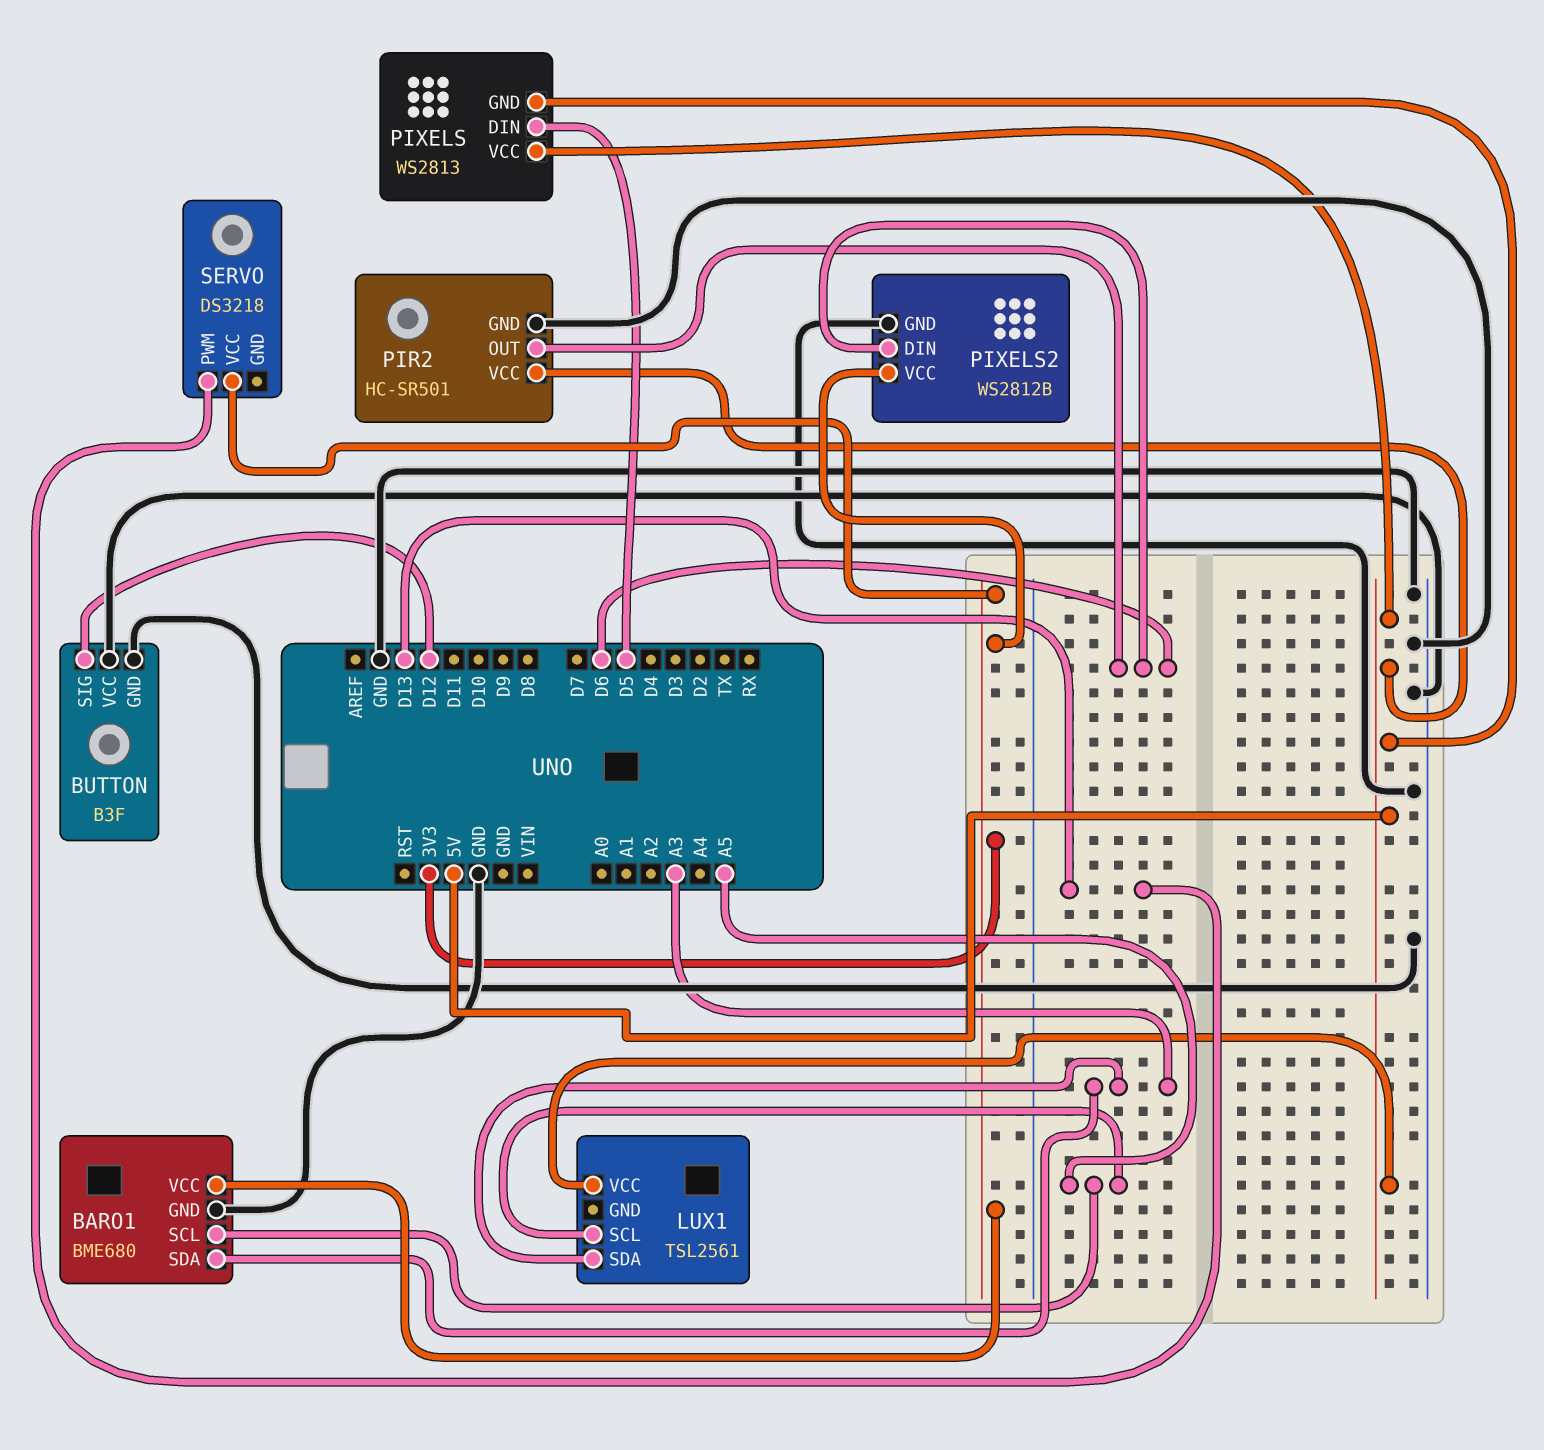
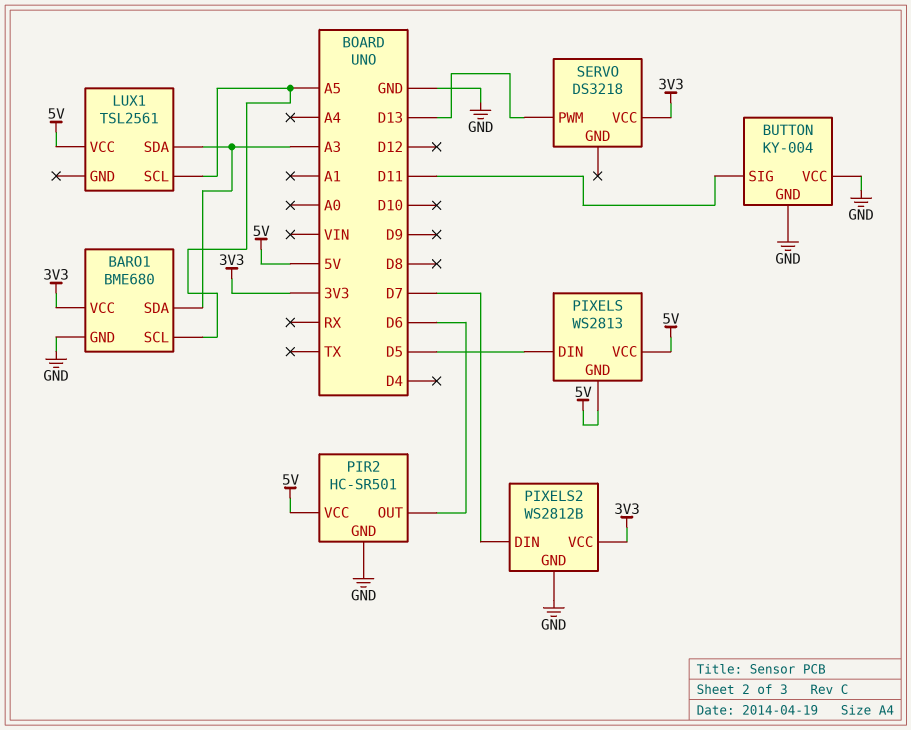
BUTTON: B3F -> KY-004
BUTTON pin SIG: D12 -> D11
PIXELS2 pin DIN: D6 -> D7

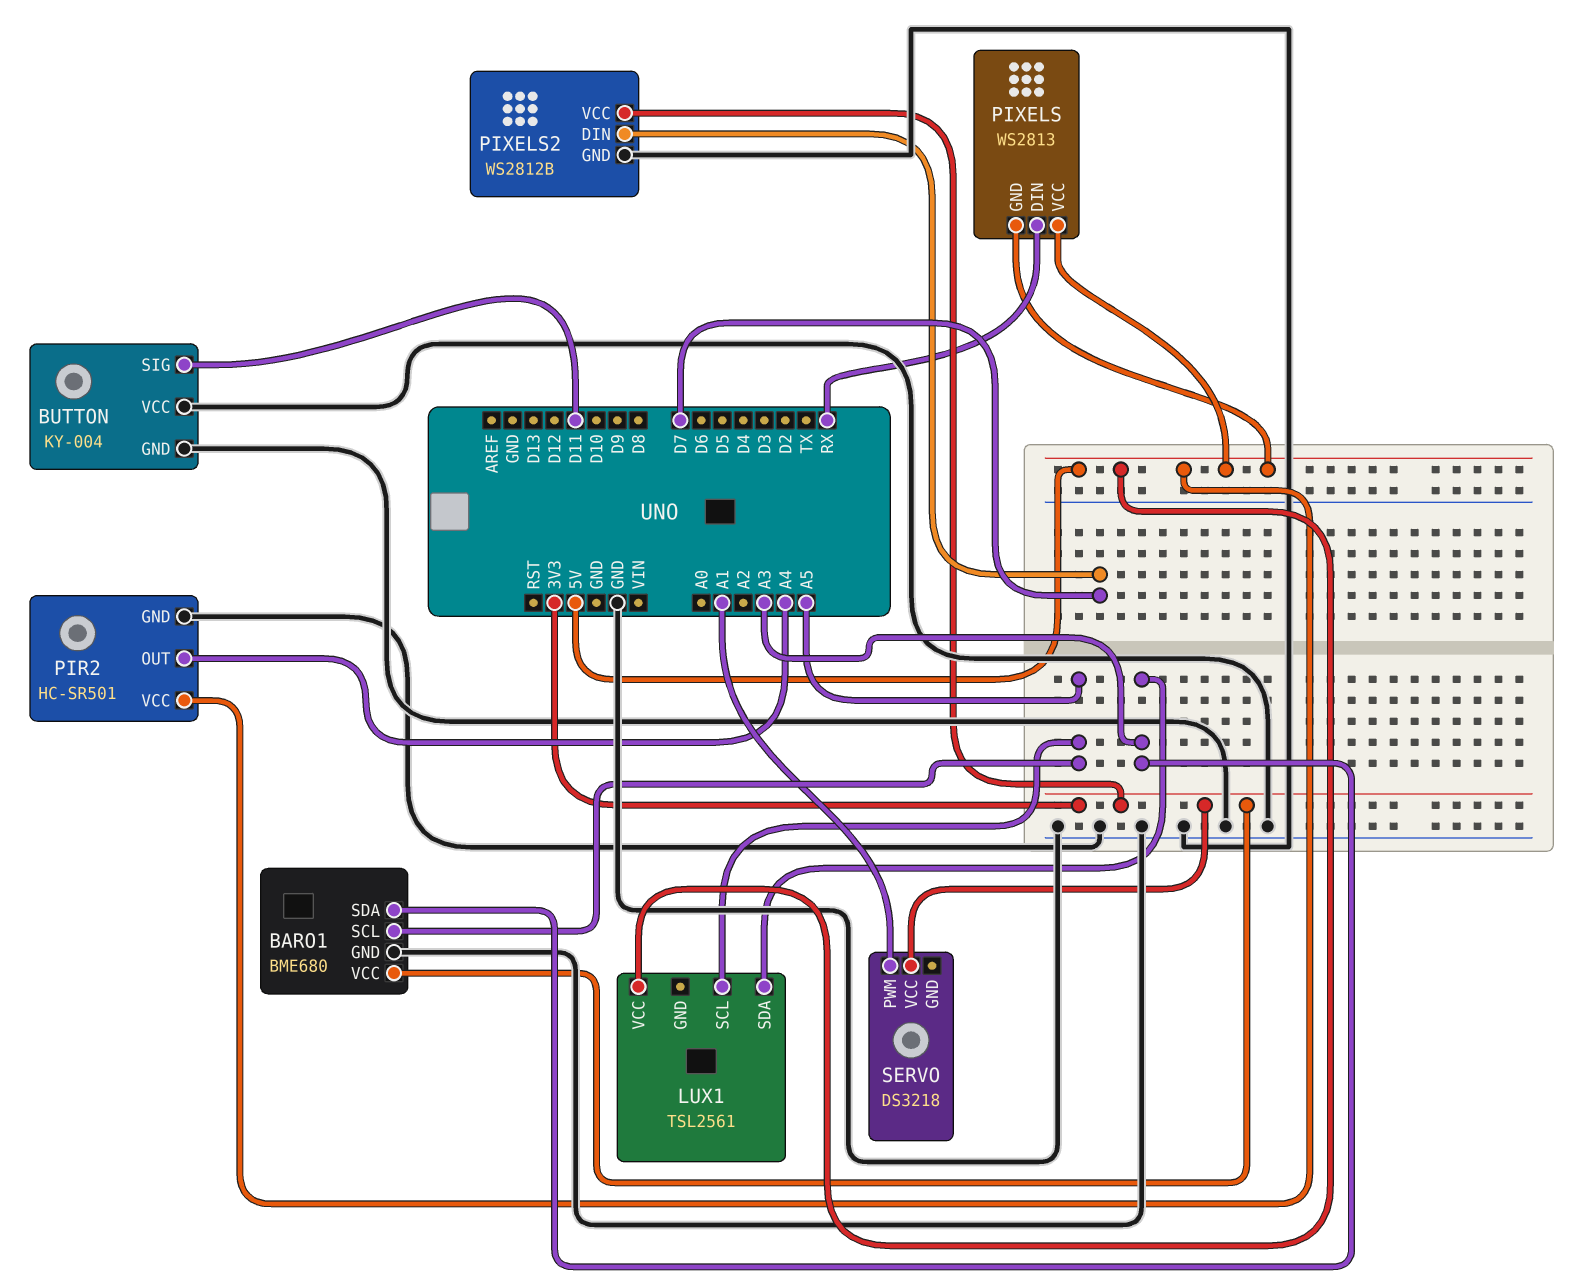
PIR2 pin OUT: D6 -> A4
PIXELS pin DIN: D5 -> RX
SERVO pin PWM: D13 -> A1

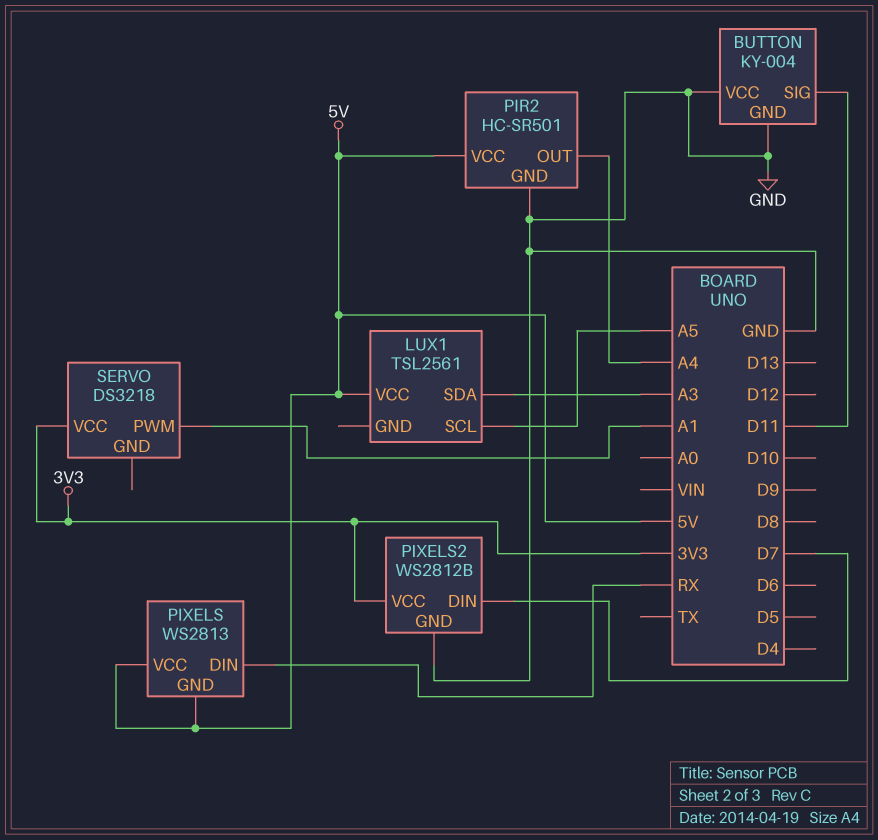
BARO1: BME680 -> none
BARO1 pin GND: GND -> none
BARO1 pin SCL: A5 -> none
BARO1 pin SDA: A3 -> none
BARO1 pin VCC: 3V3 -> none

